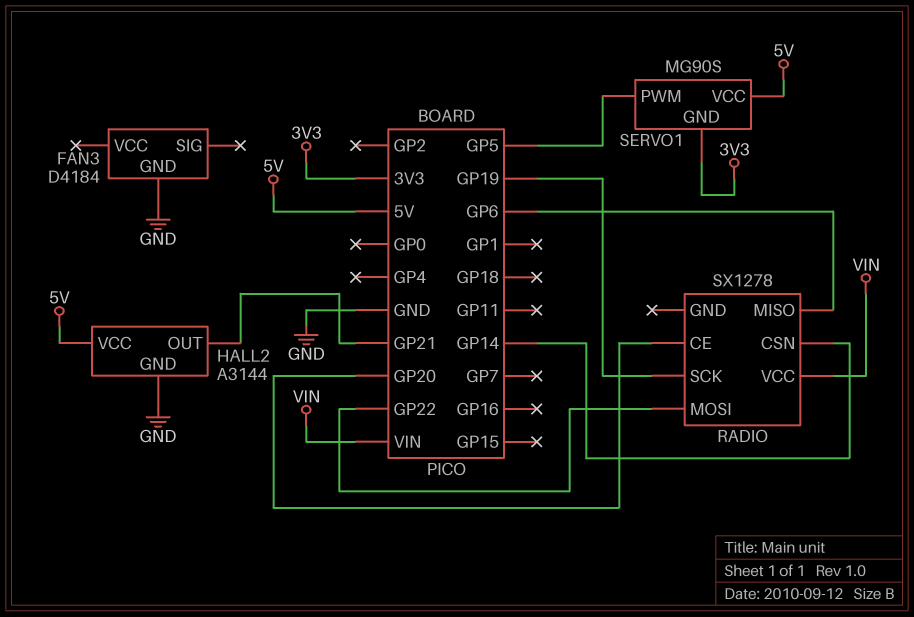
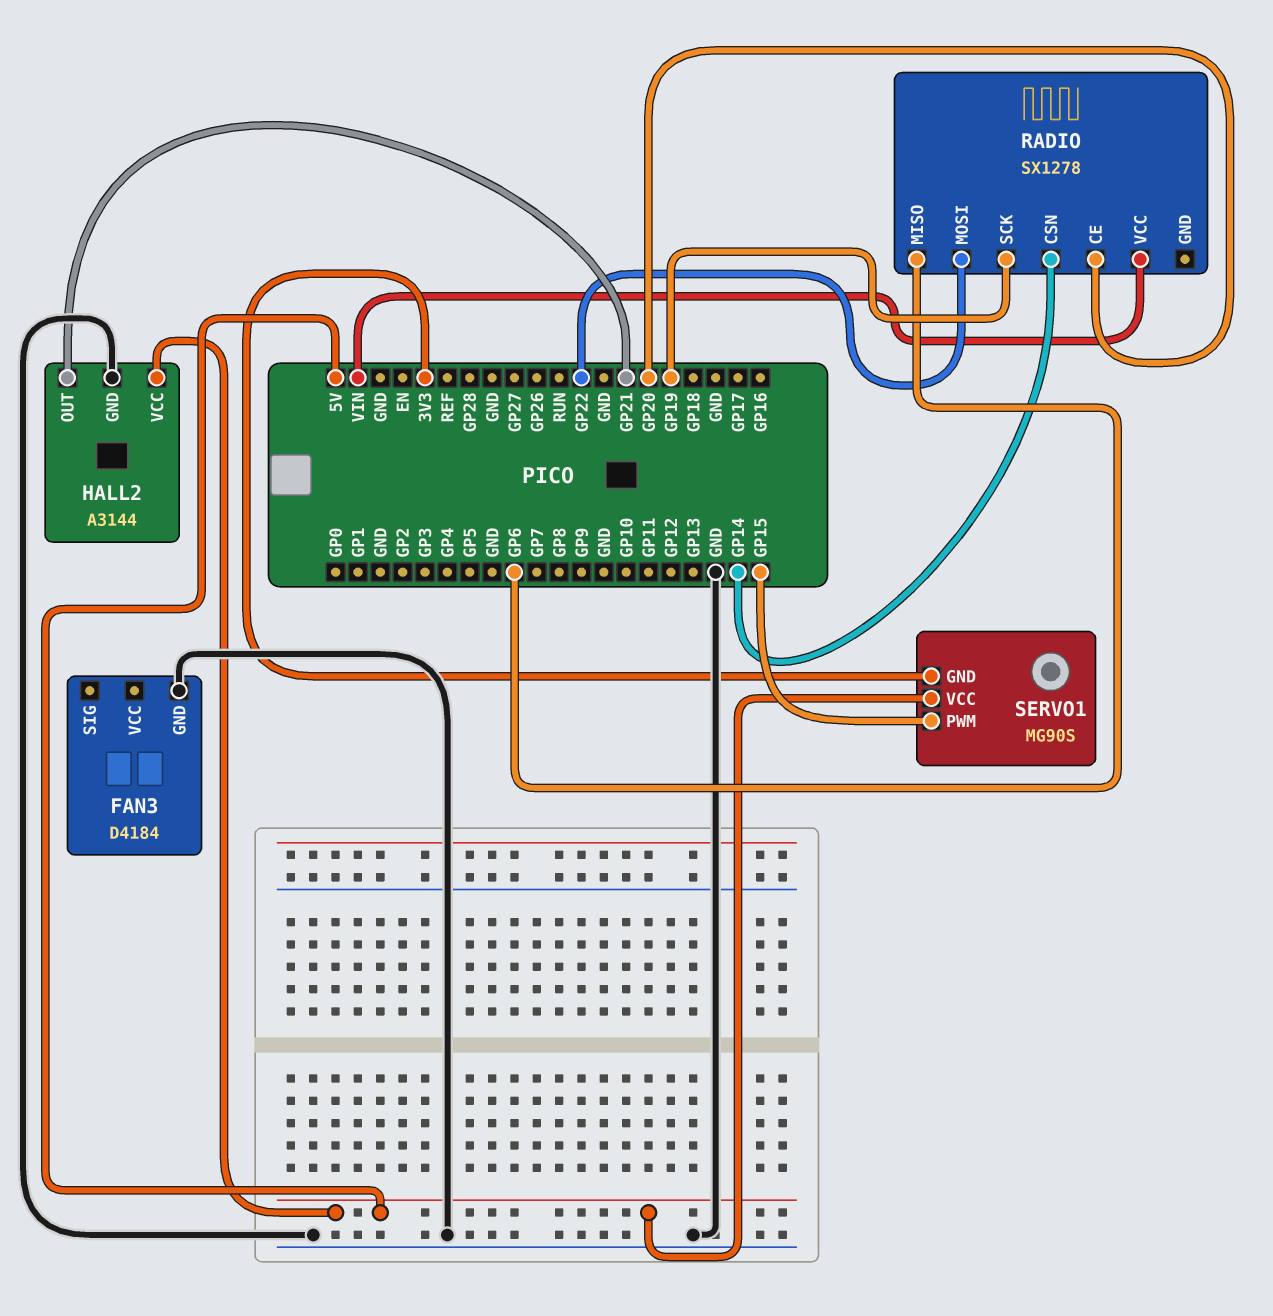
SERVO1 pin PWM: GP5 -> GP15

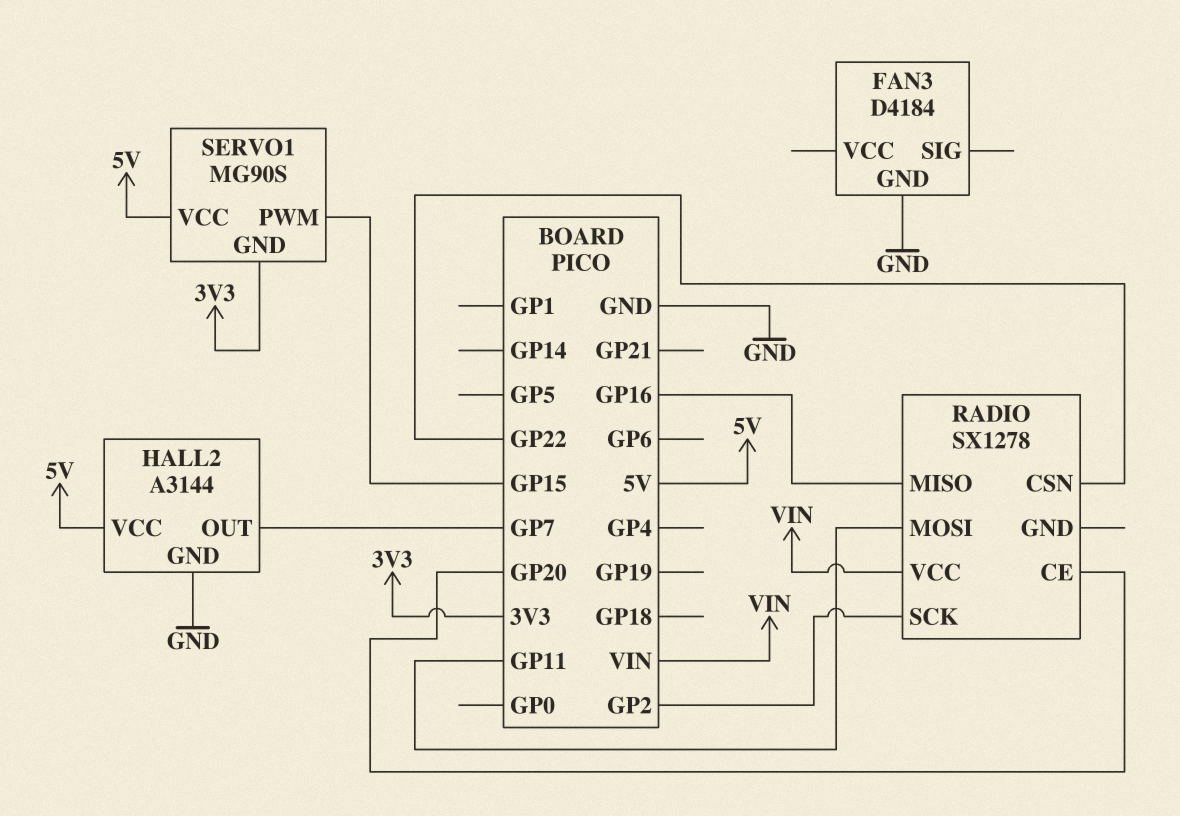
HALL2 pin OUT: GP21 -> GP7
RADIO pin CSN: GP14 -> GP22
RADIO pin MISO: GP6 -> GP16
RADIO pin MOSI: GP22 -> GP11
RADIO pin SCK: GP19 -> GP2

